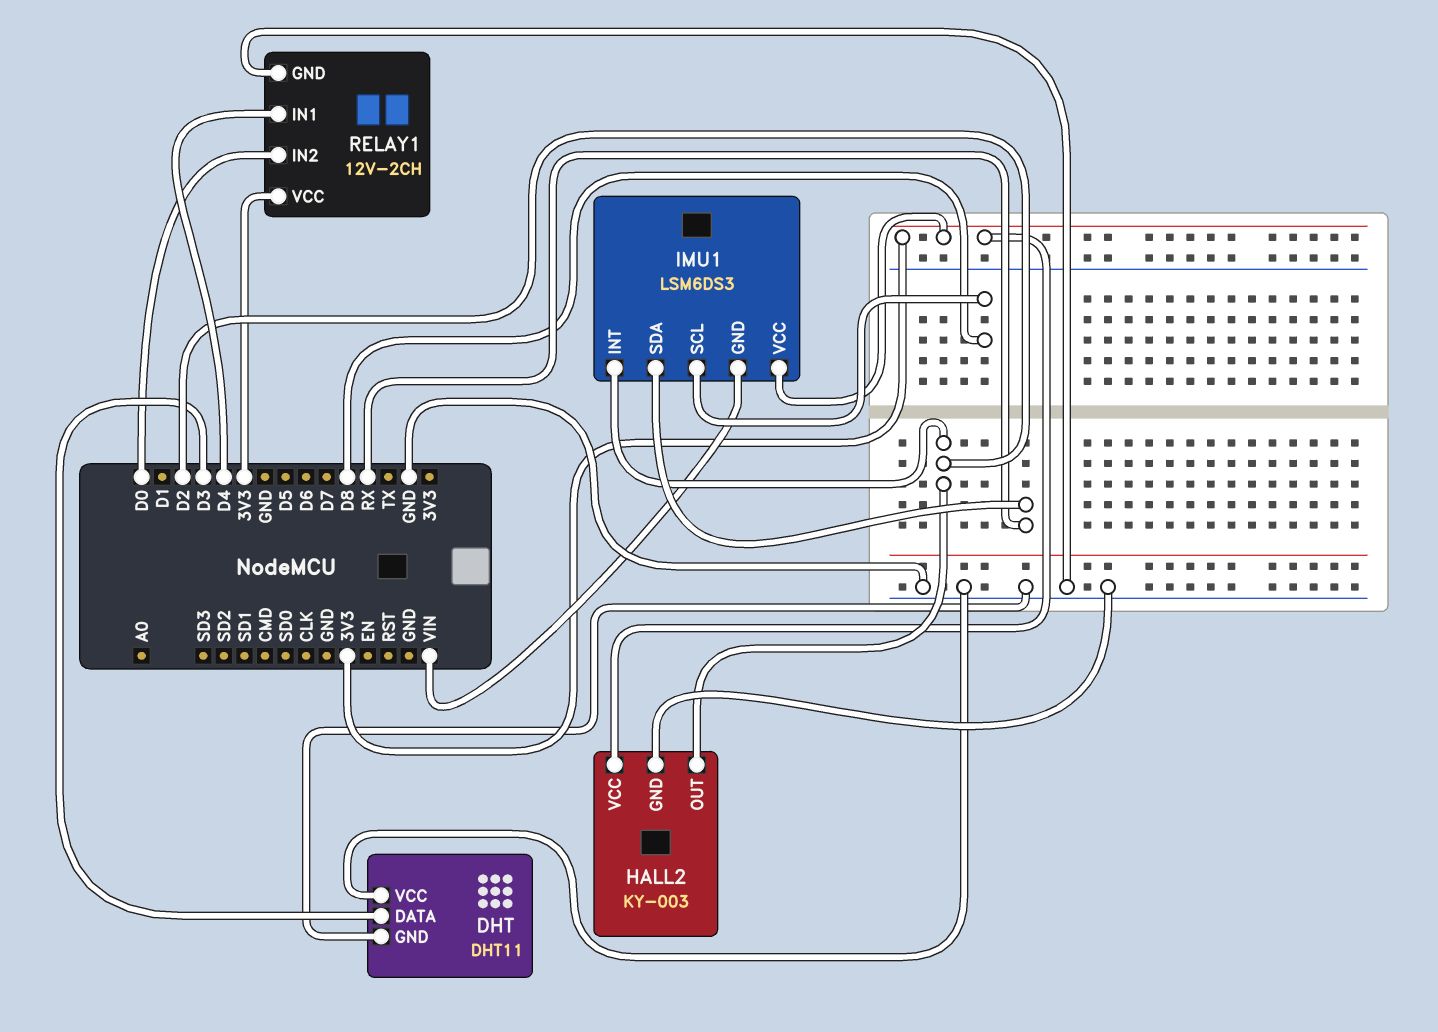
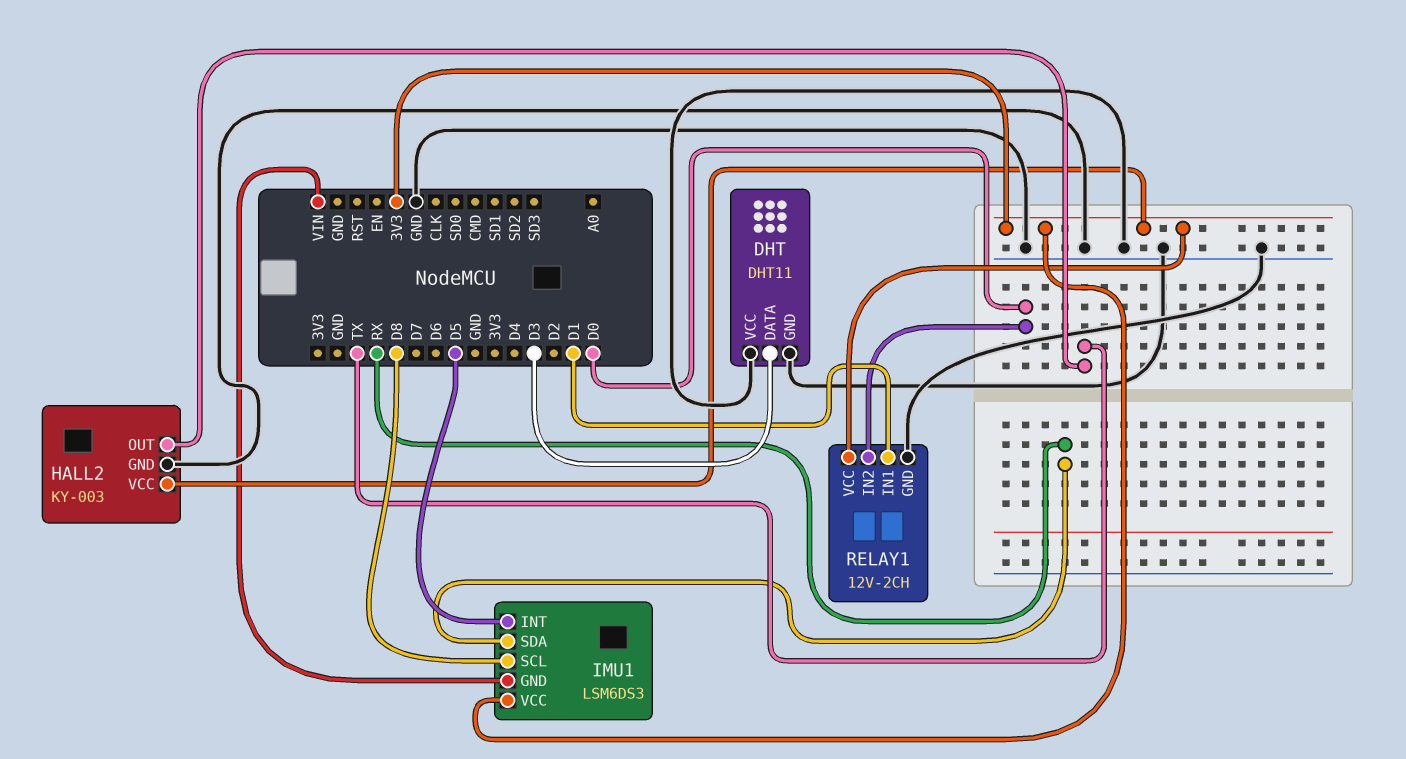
HALL2 pin OUT: D2 -> TX
IMU1 pin INT: D2 -> D5
RELAY1 pin IN1: D4 -> D1

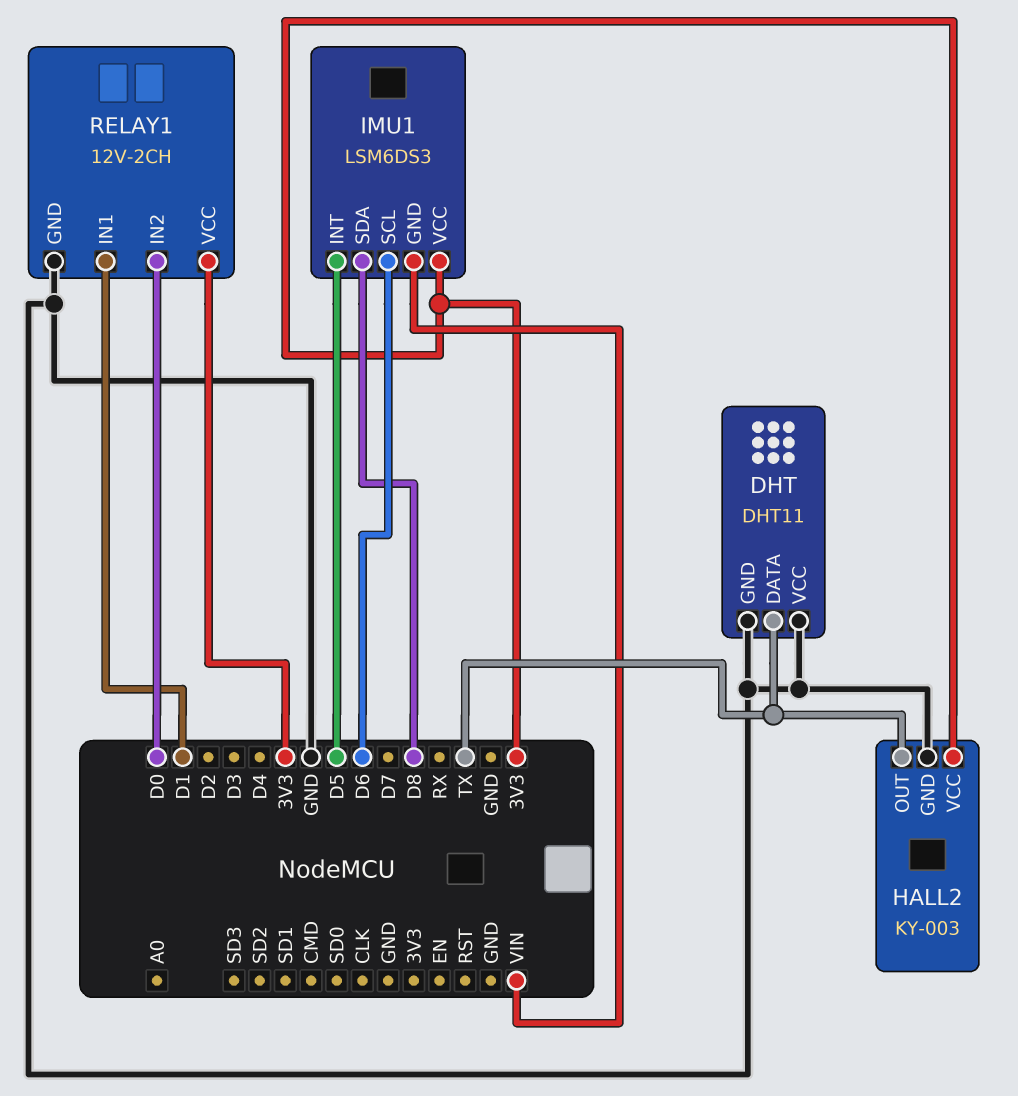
DHT pin DATA: D3 -> TX
IMU1 pin SCL: D8 -> D6
IMU1 pin SDA: RX -> D8

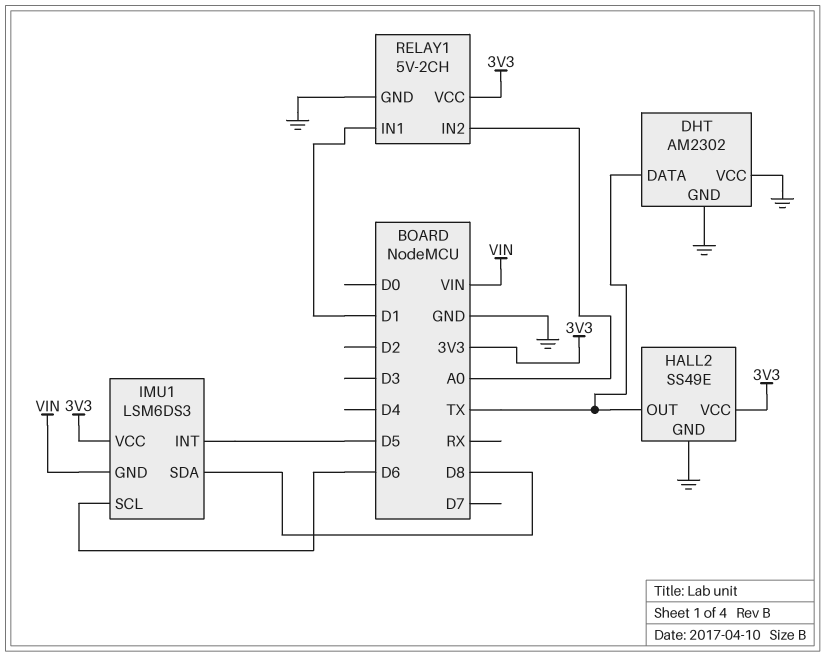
DHT: DHT11 -> AM2302
HALL2: KY-003 -> SS49E
RELAY1: 12V-2CH -> 5V-2CH
RELAY1 pin IN2: D0 -> A0

